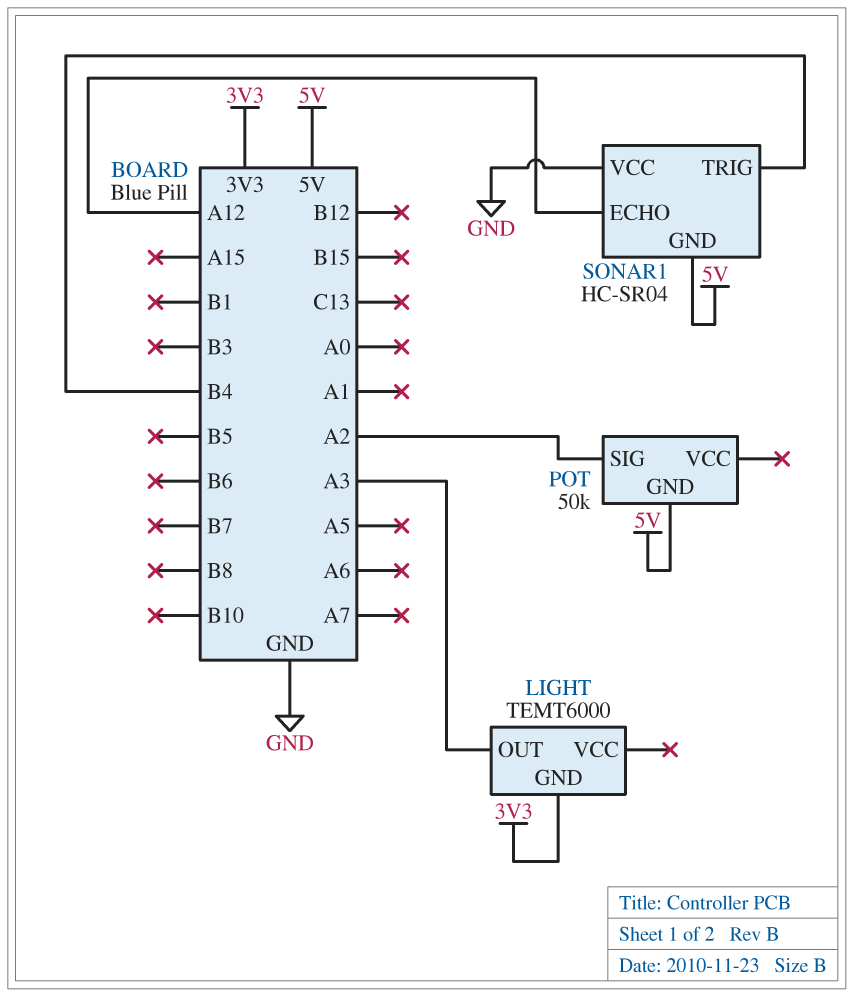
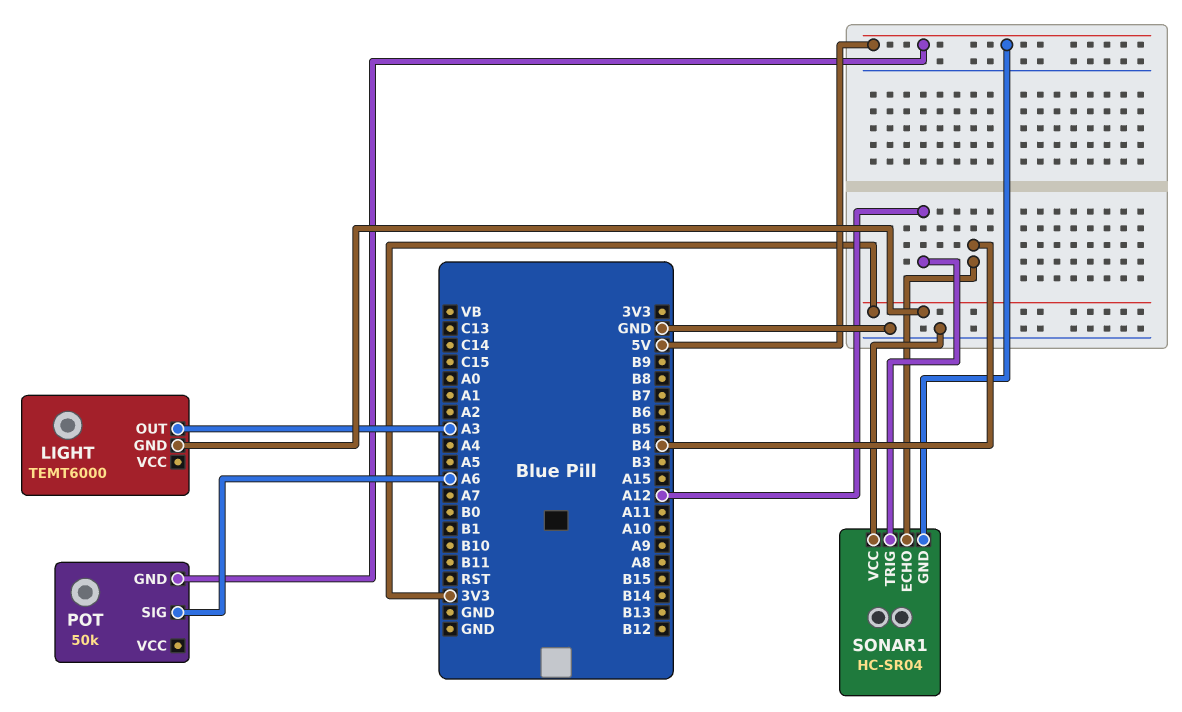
POT pin SIG: A2 -> A6
SONAR1 pin ECHO: A12 -> B4
SONAR1 pin TRIG: B4 -> A12

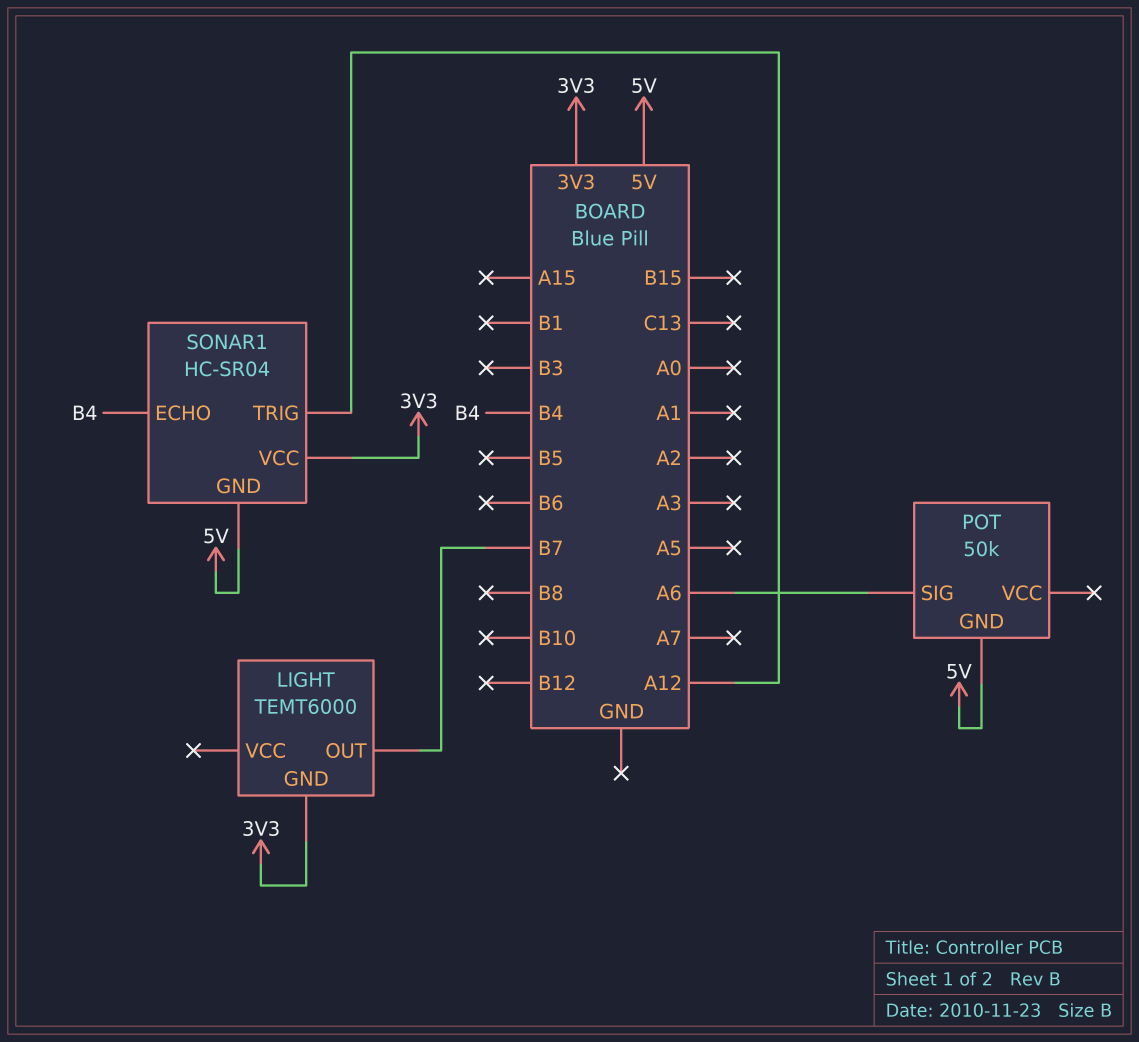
LIGHT pin OUT: A3 -> B7
SONAR1 pin VCC: GND -> 3V3

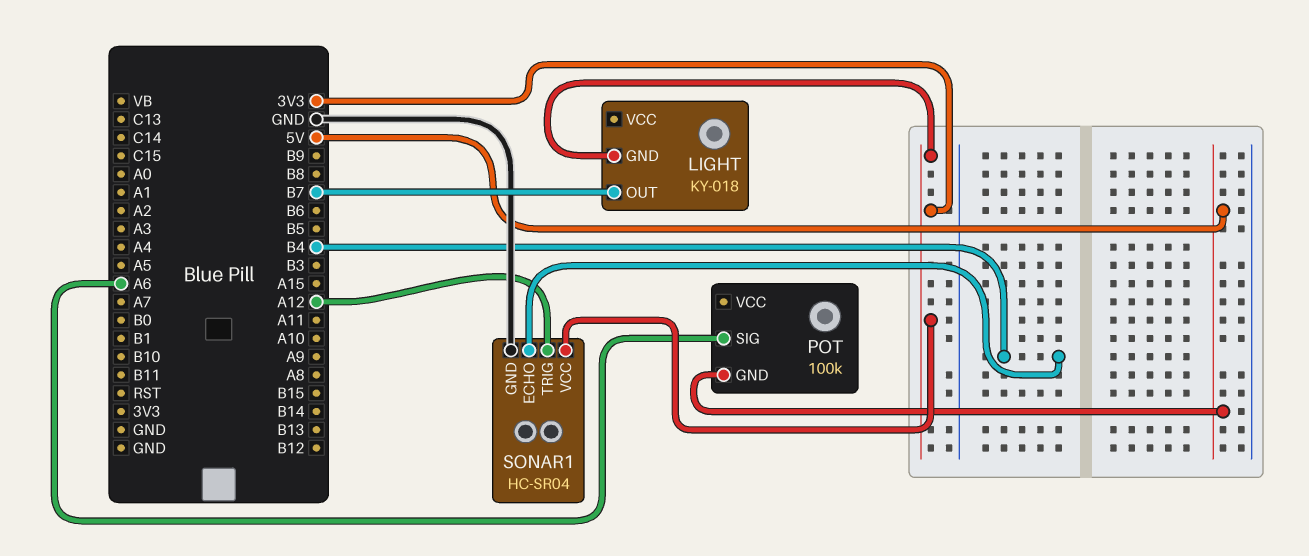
LIGHT: TEMT6000 -> KY-018
POT: 50k -> 100k
SONAR1 pin GND: 5V -> GND

